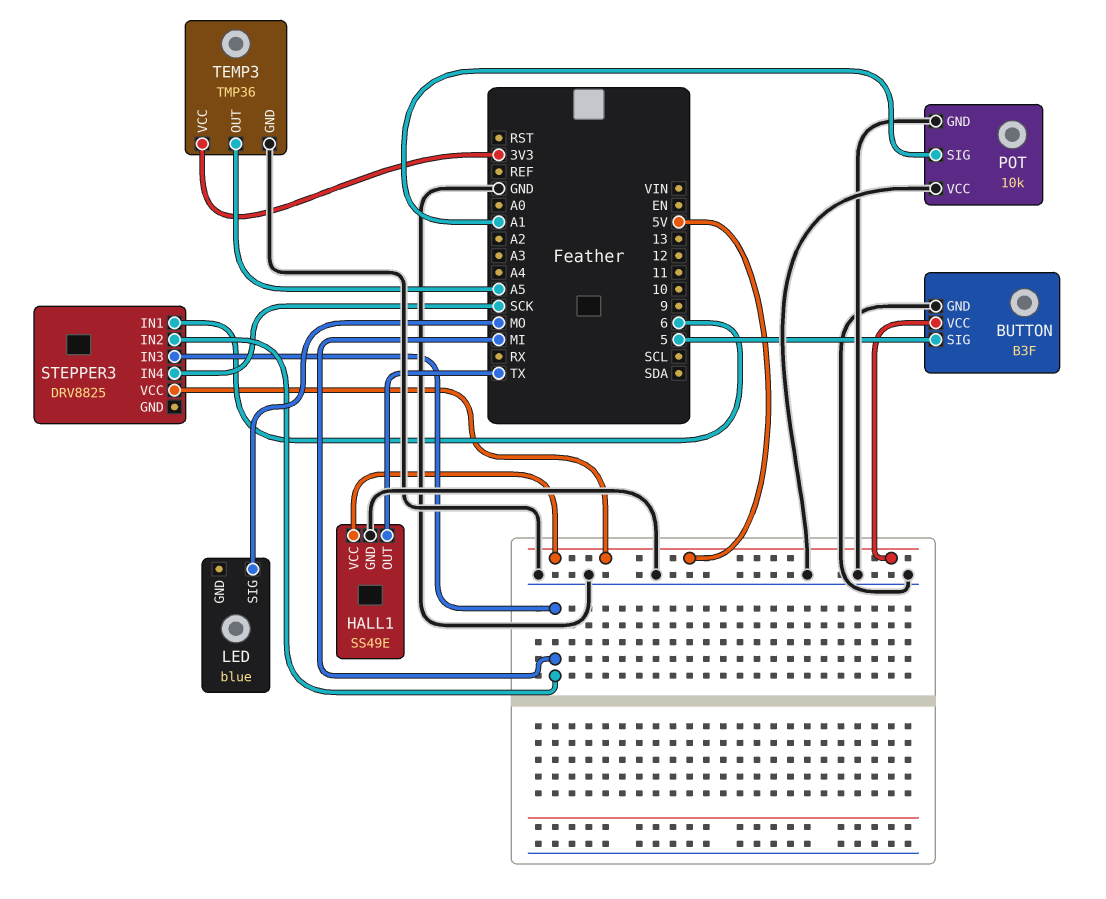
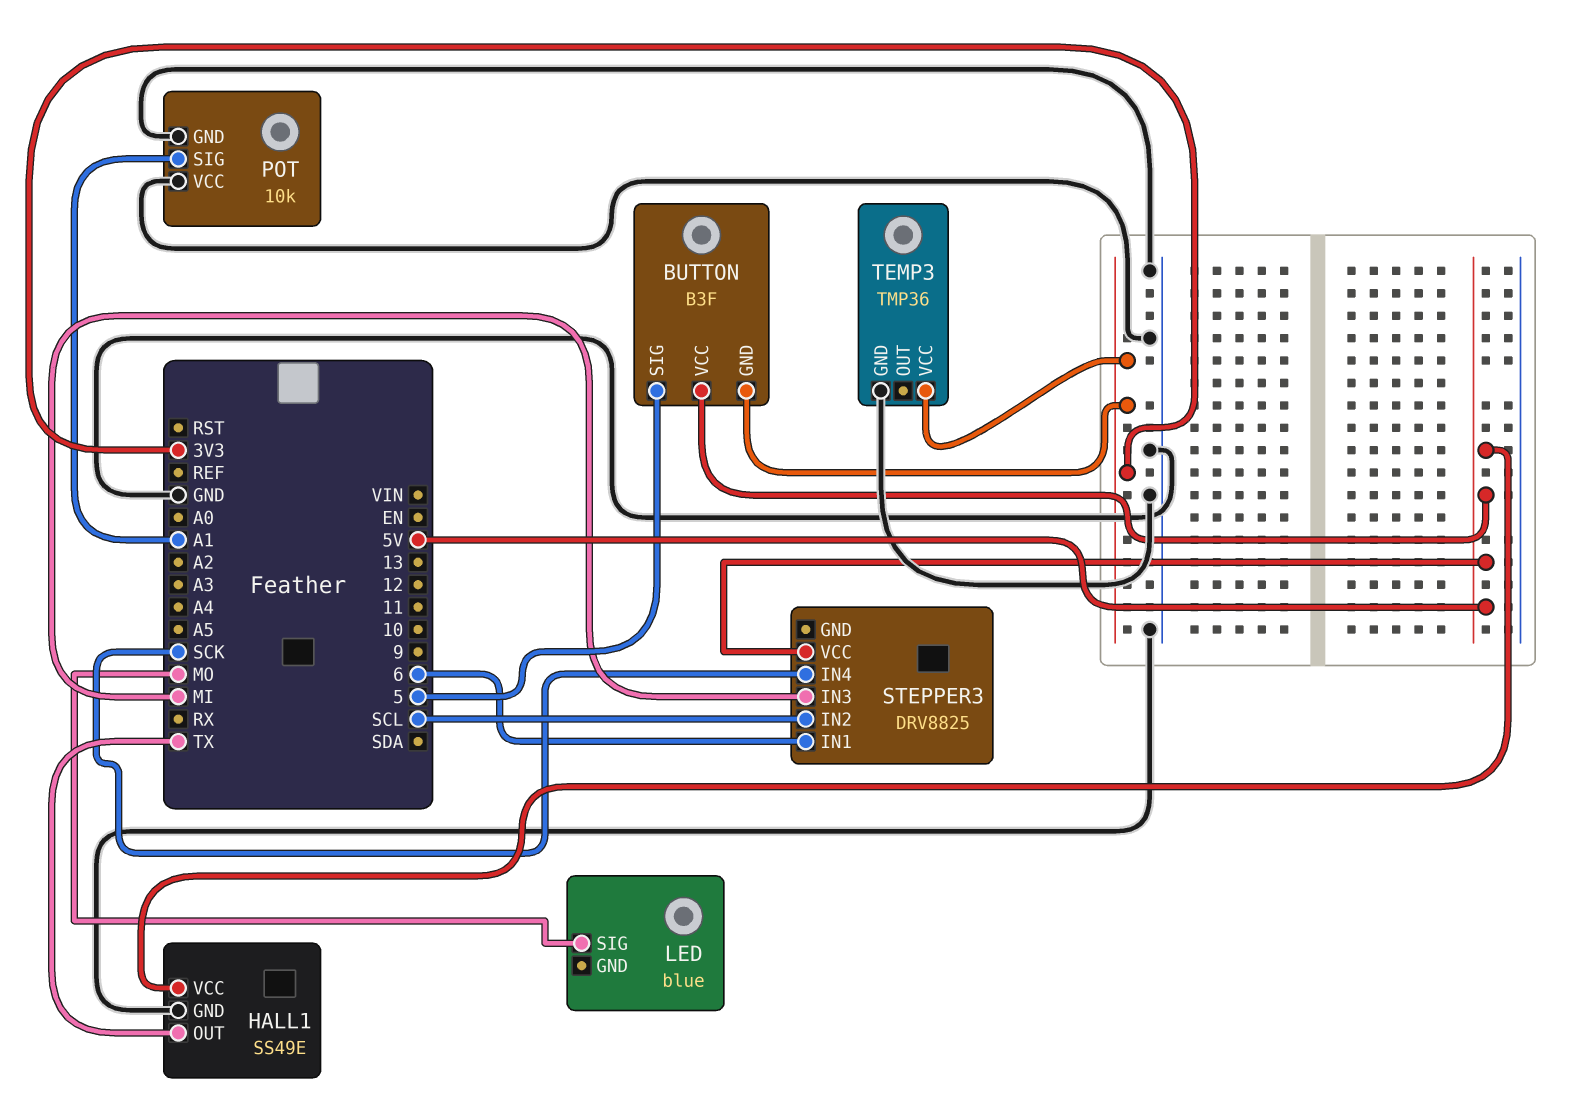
BUTTON pin GND: GND -> 3V3
STEPPER3 pin IN2: MI -> SCL
TEMP3 pin OUT: A5 -> none

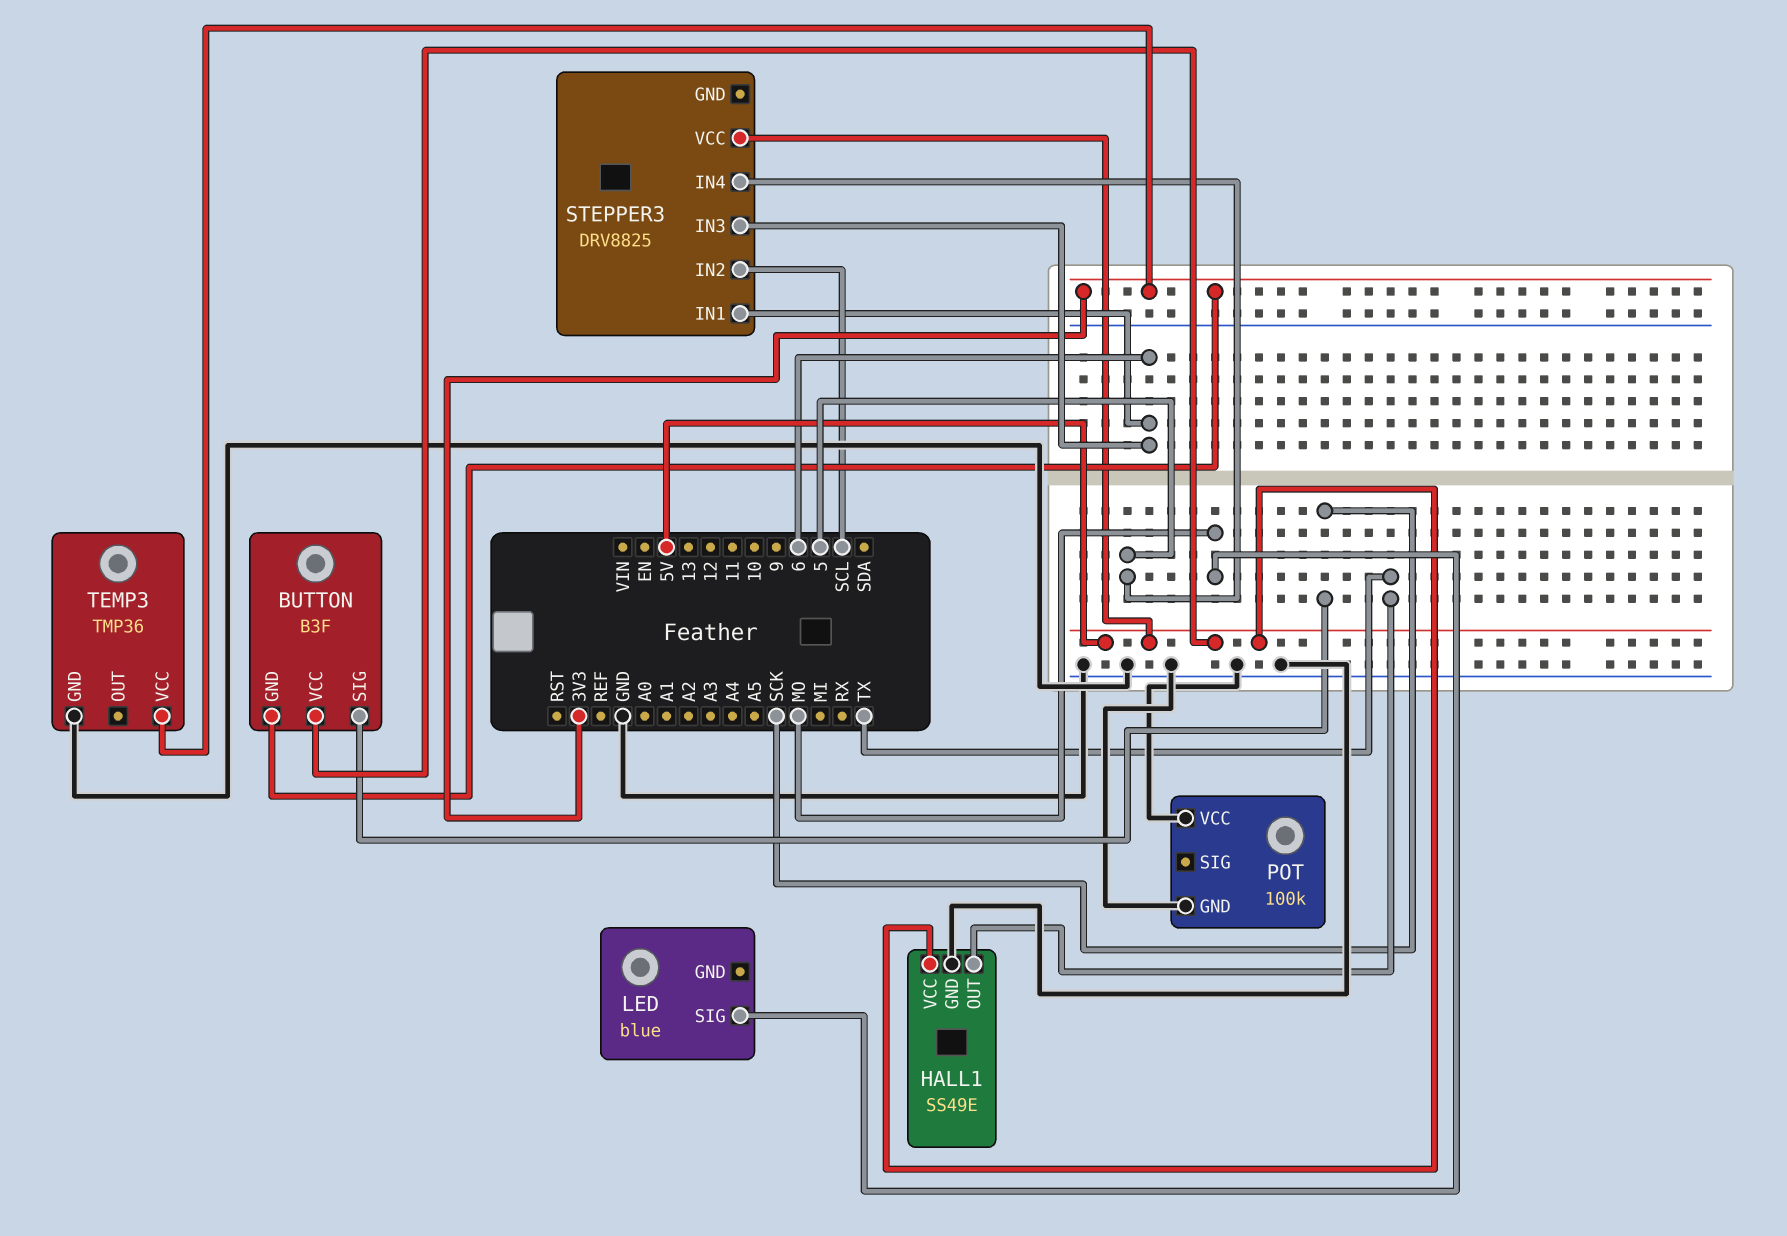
BUTTON pin SIG: 5 -> SCK
POT: 10k -> 100k
POT pin SIG: A1 -> none
STEPPER3 pin IN3: MI -> 6
STEPPER3 pin IN4: SCK -> 5

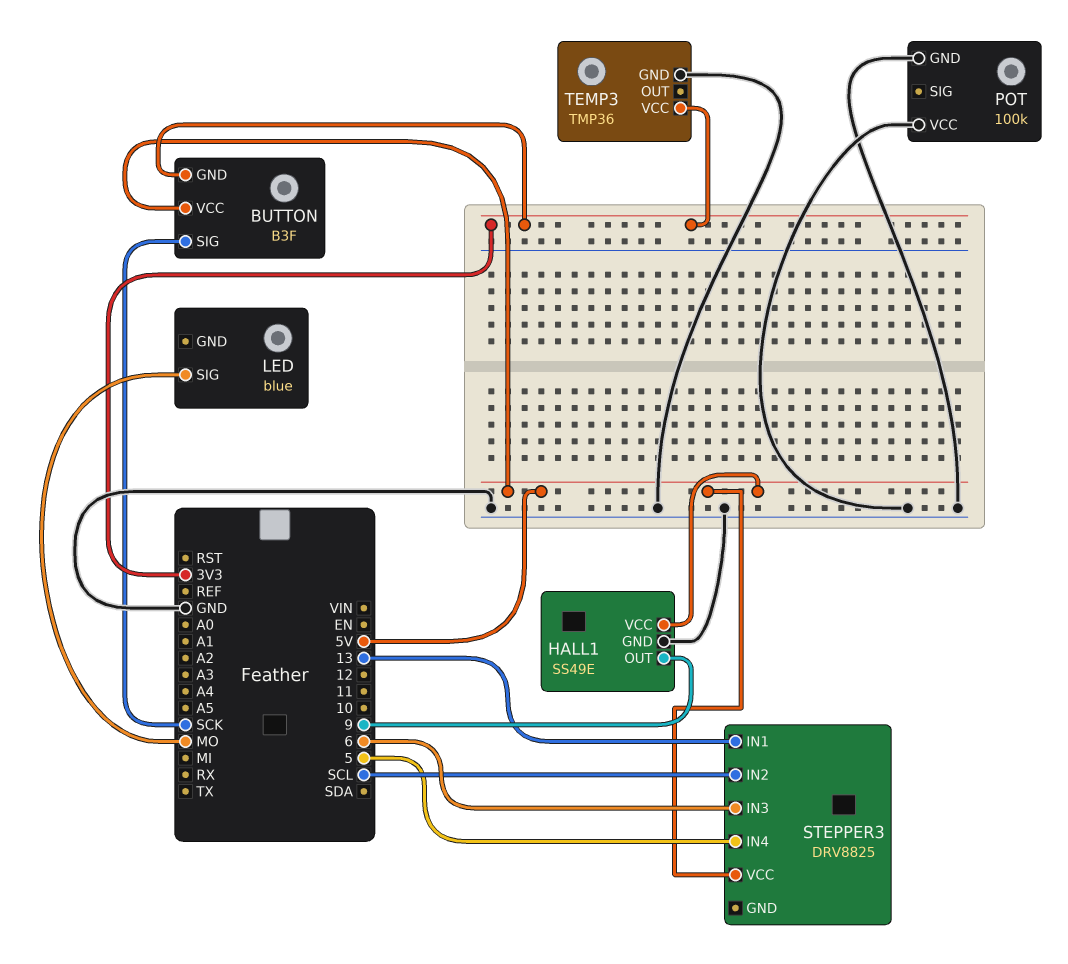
HALL1 pin OUT: TX -> 9
STEPPER3 pin IN1: 6 -> 13

